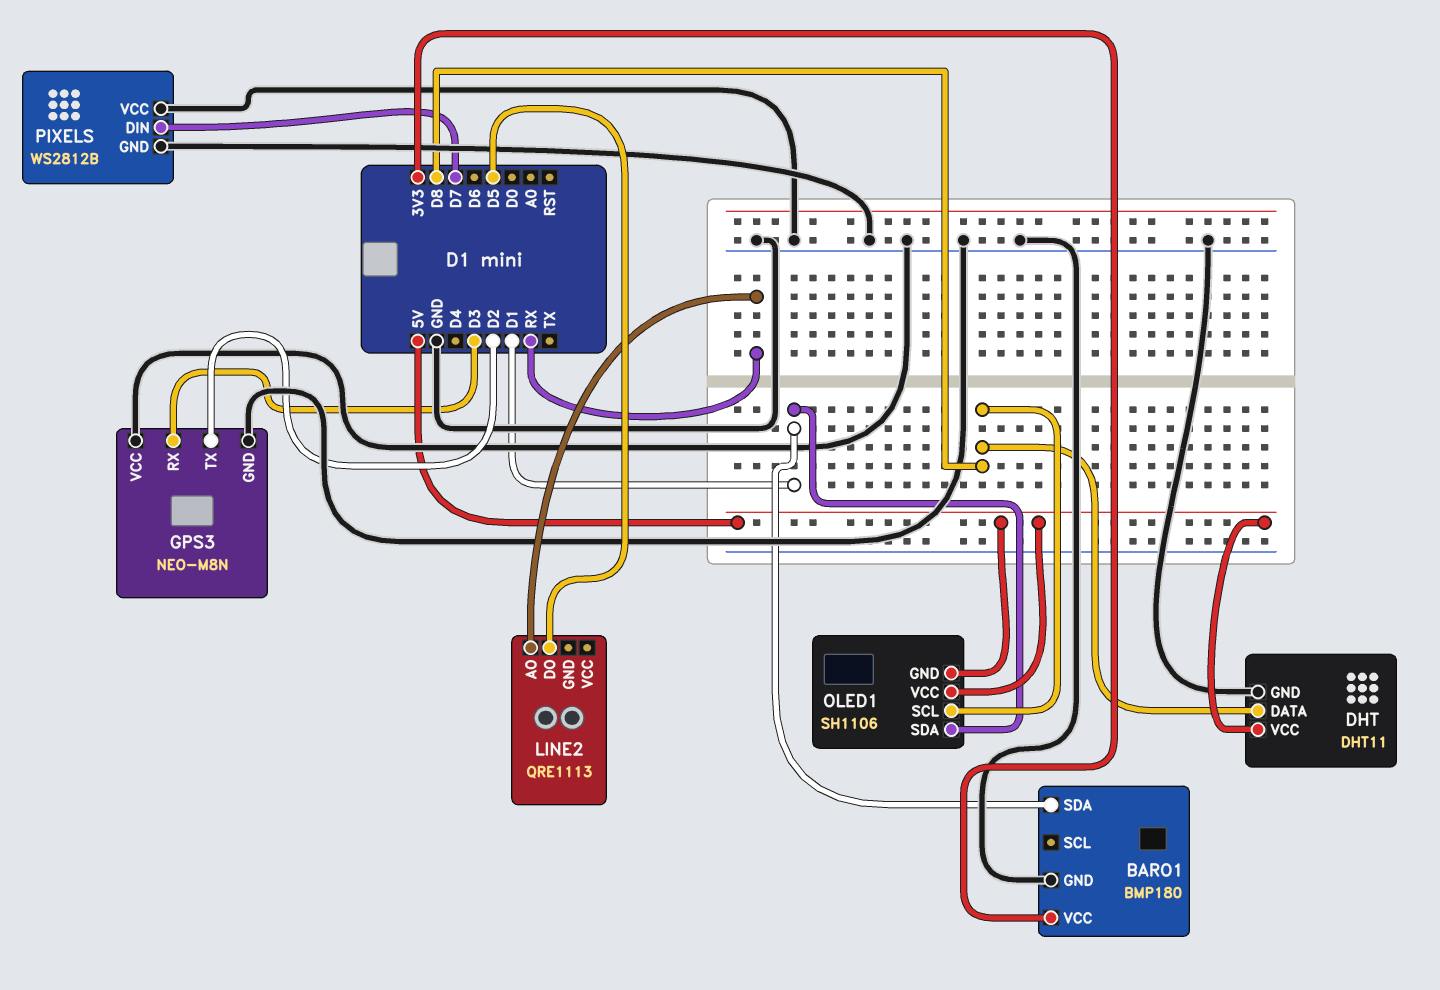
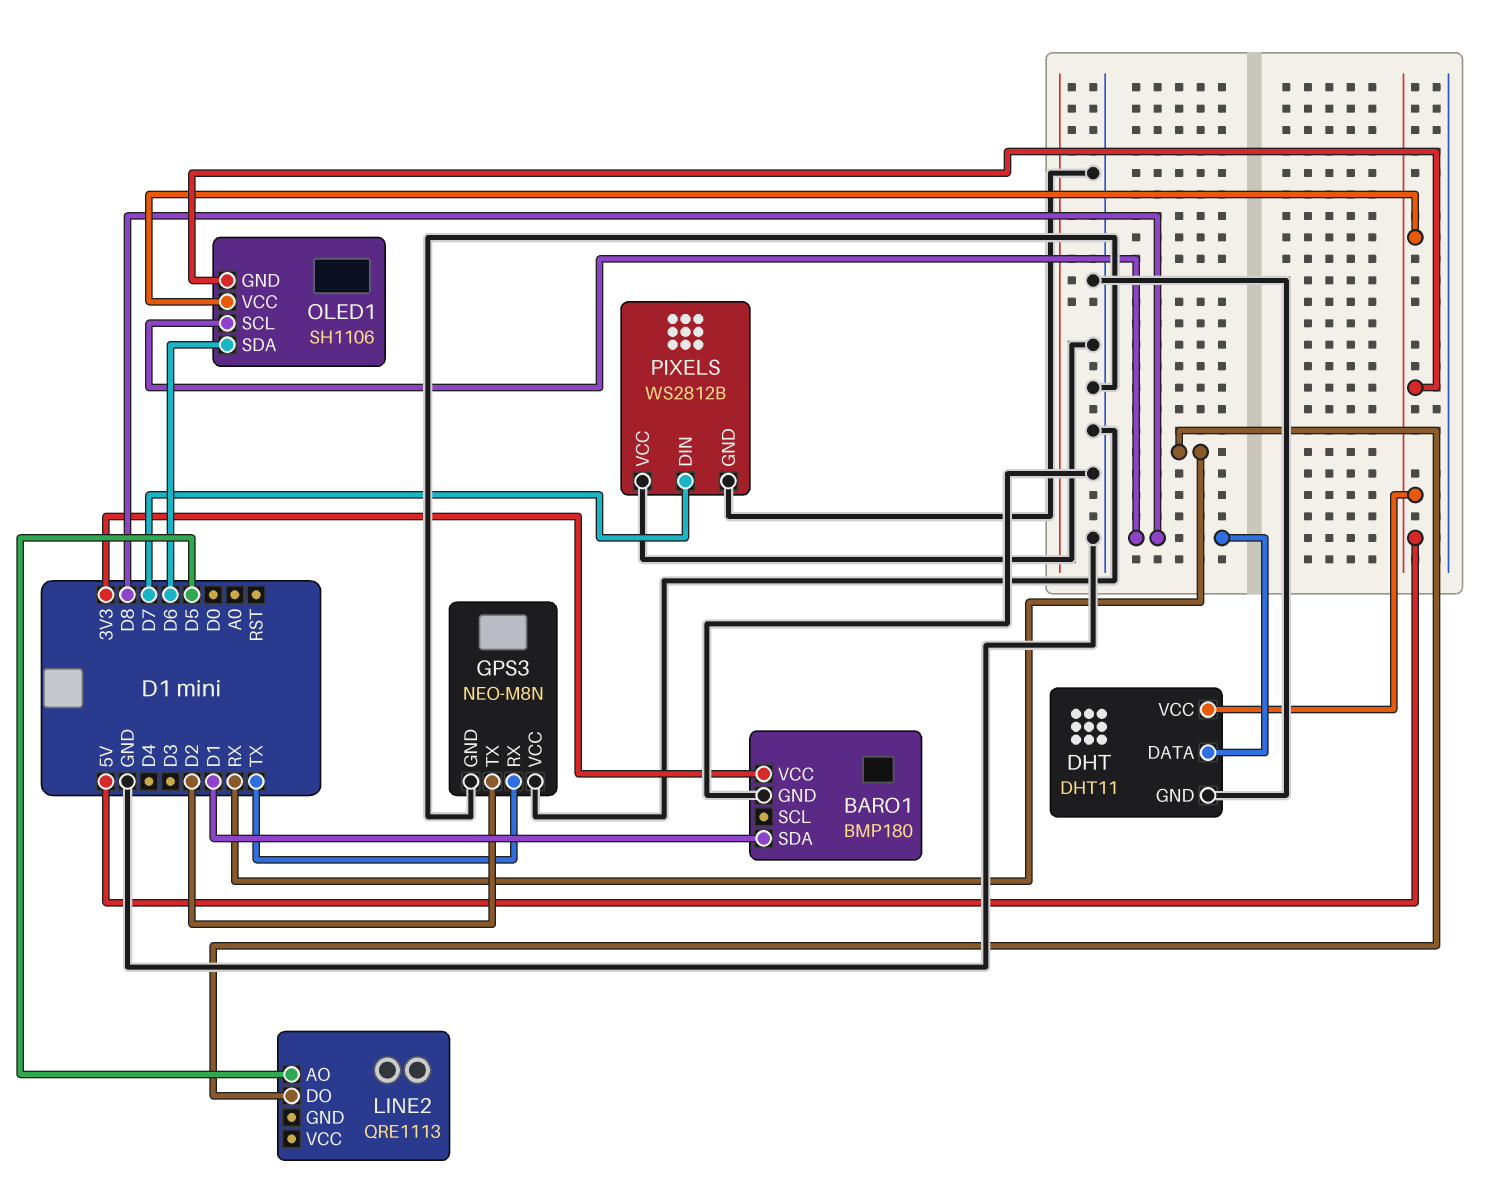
GPS3 pin RX: D3 -> TX
LINE2 pin AO: RX -> D5
LINE2 pin DO: D5 -> RX
OLED1 pin SDA: D1 -> D6

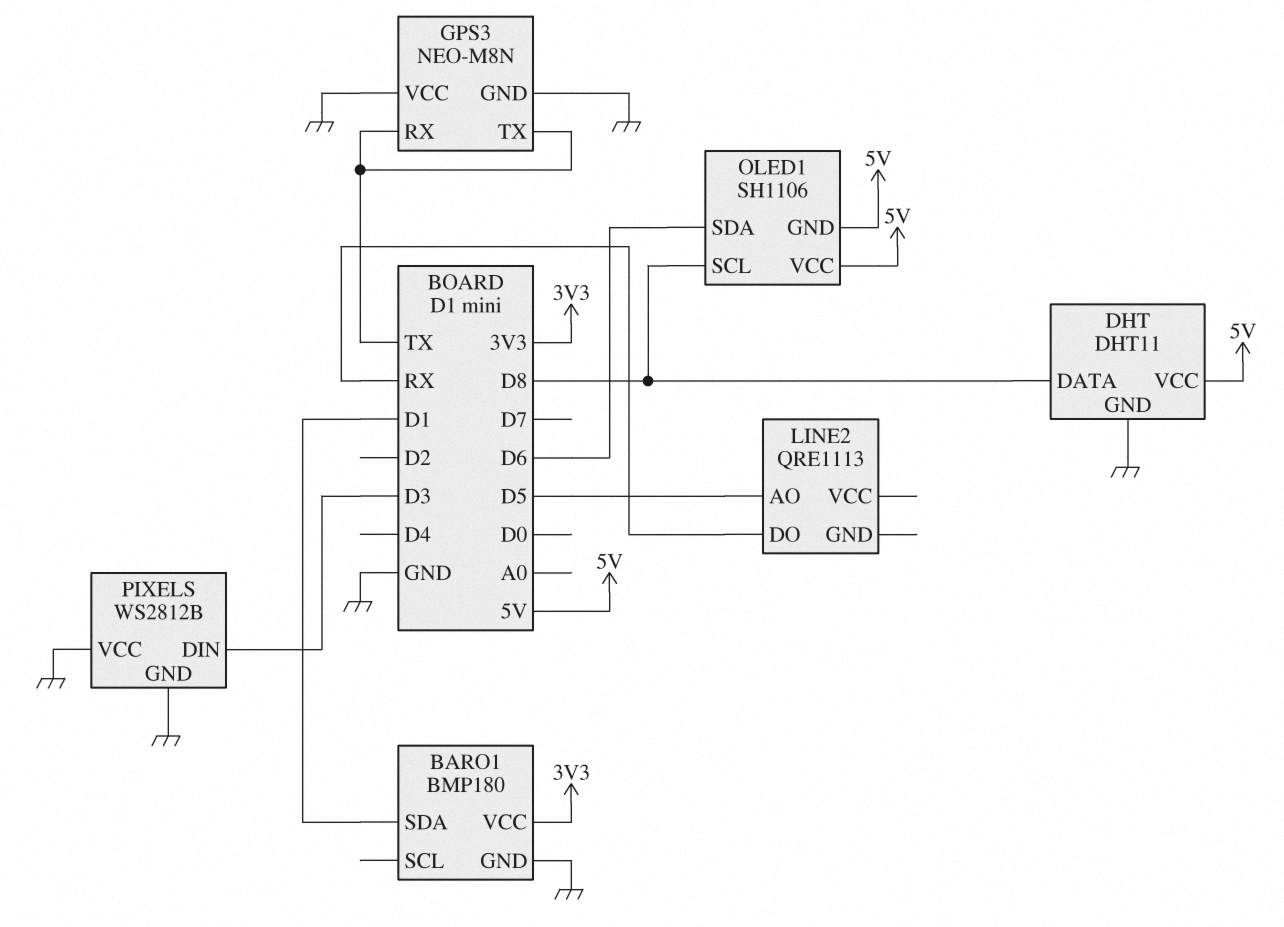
GPS3 pin TX: D2 -> TX
PIXELS pin DIN: D7 -> D3

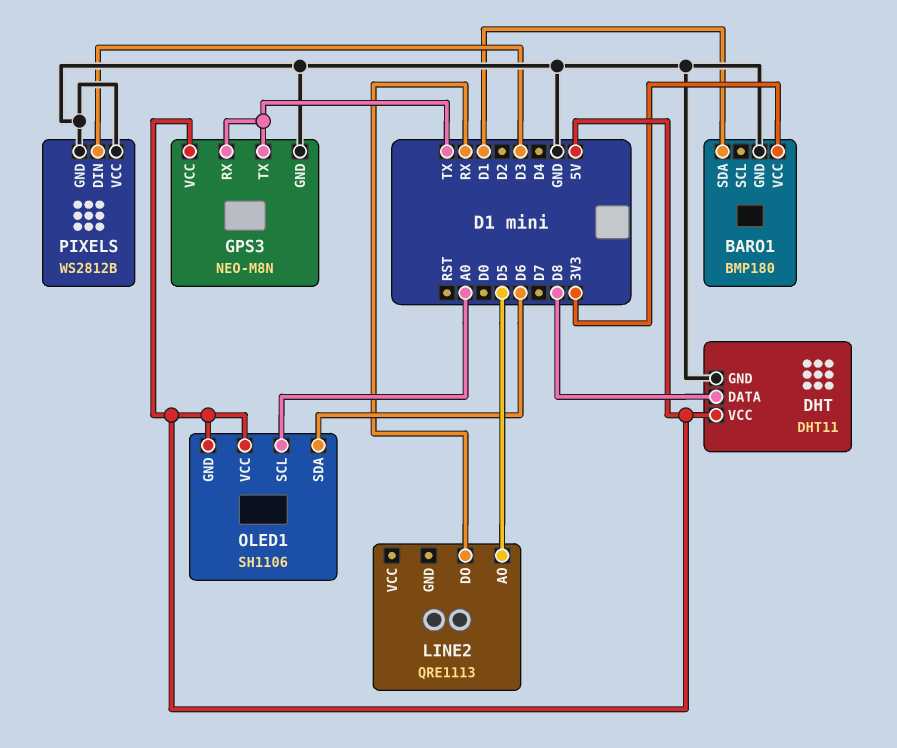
GPS3 pin VCC: GND -> 5V
OLED1 pin SCL: D8 -> A0

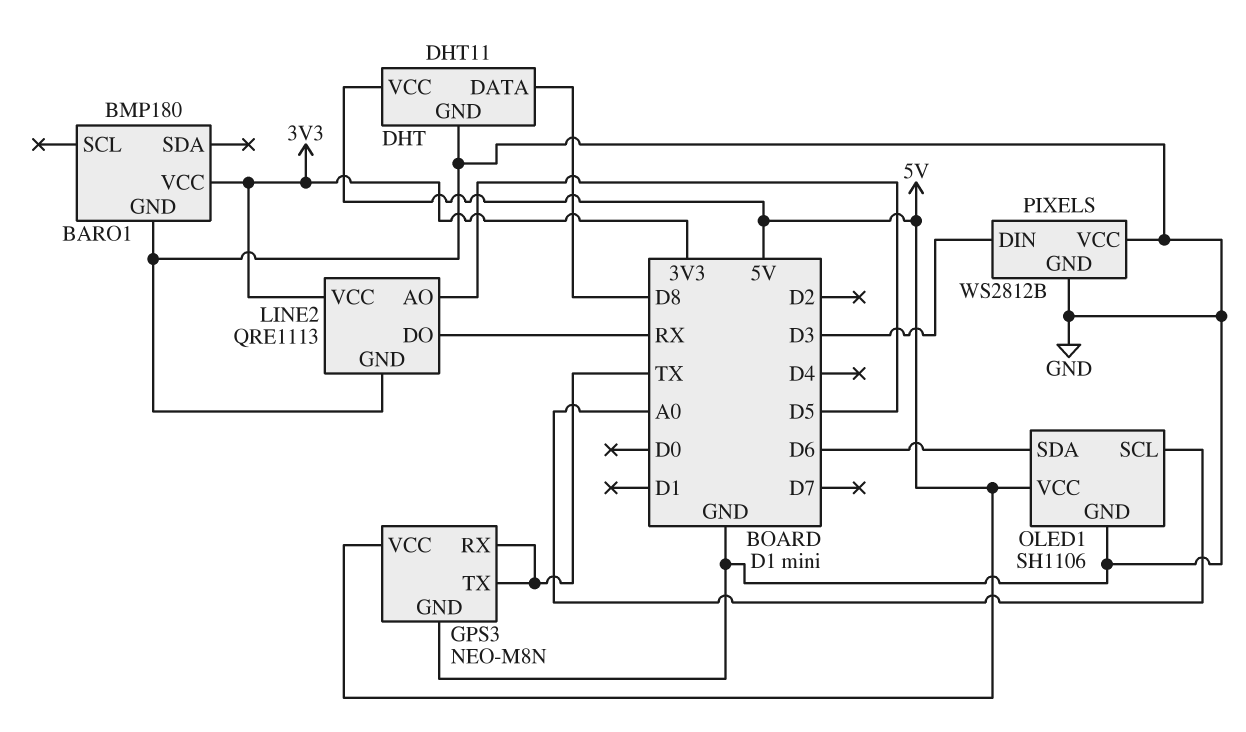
BARO1 pin SDA: D1 -> none
LINE2 pin GND: none -> GND
LINE2 pin VCC: none -> 3V3
OLED1 pin GND: 5V -> GND

